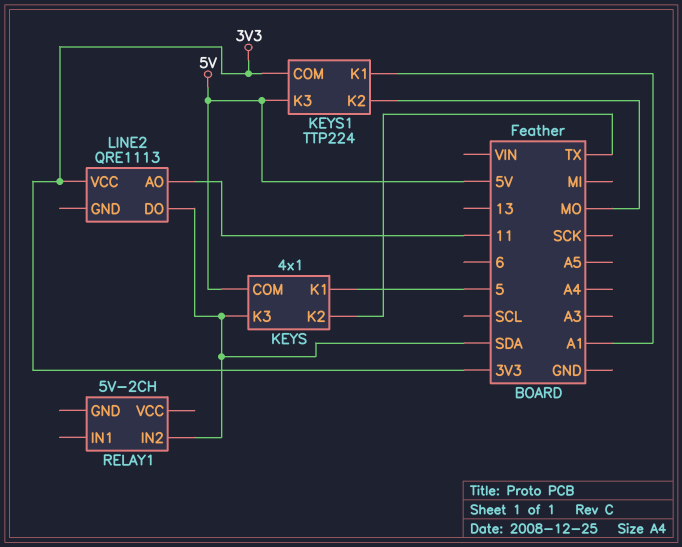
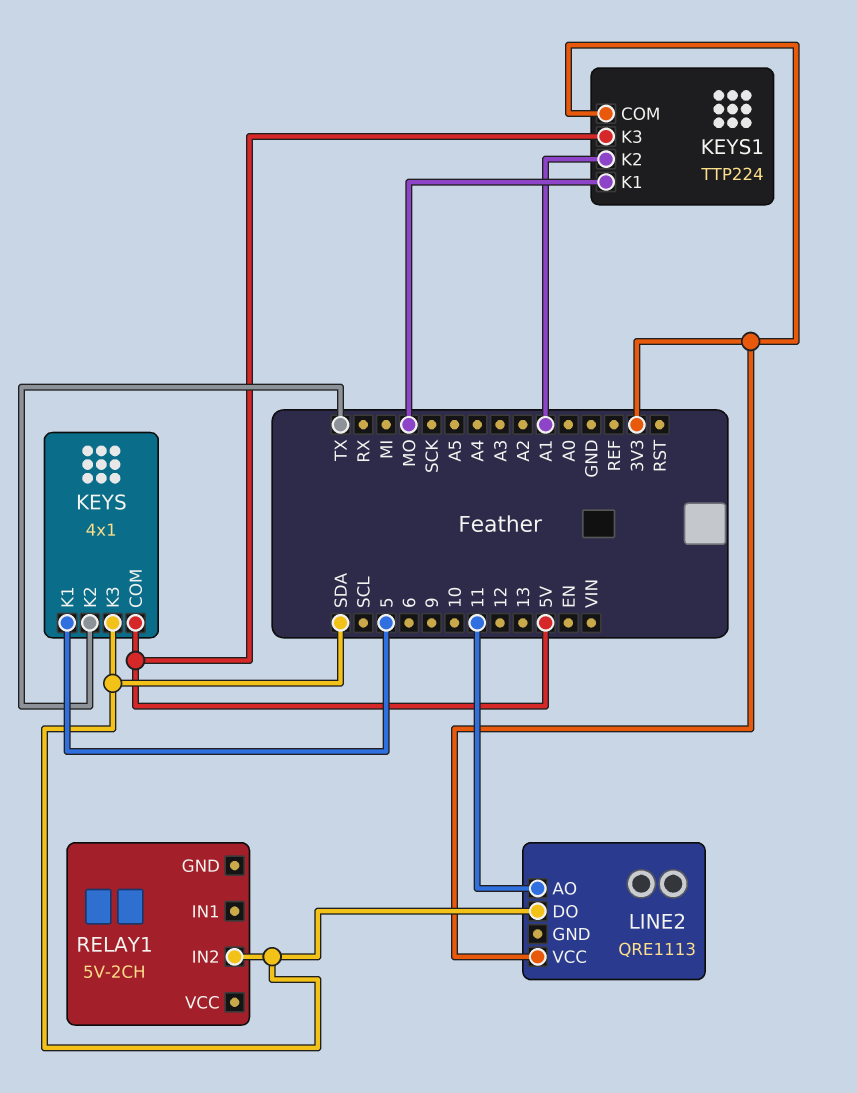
KEYS1 pin K1: A1 -> MO
KEYS1 pin K2: MO -> A1

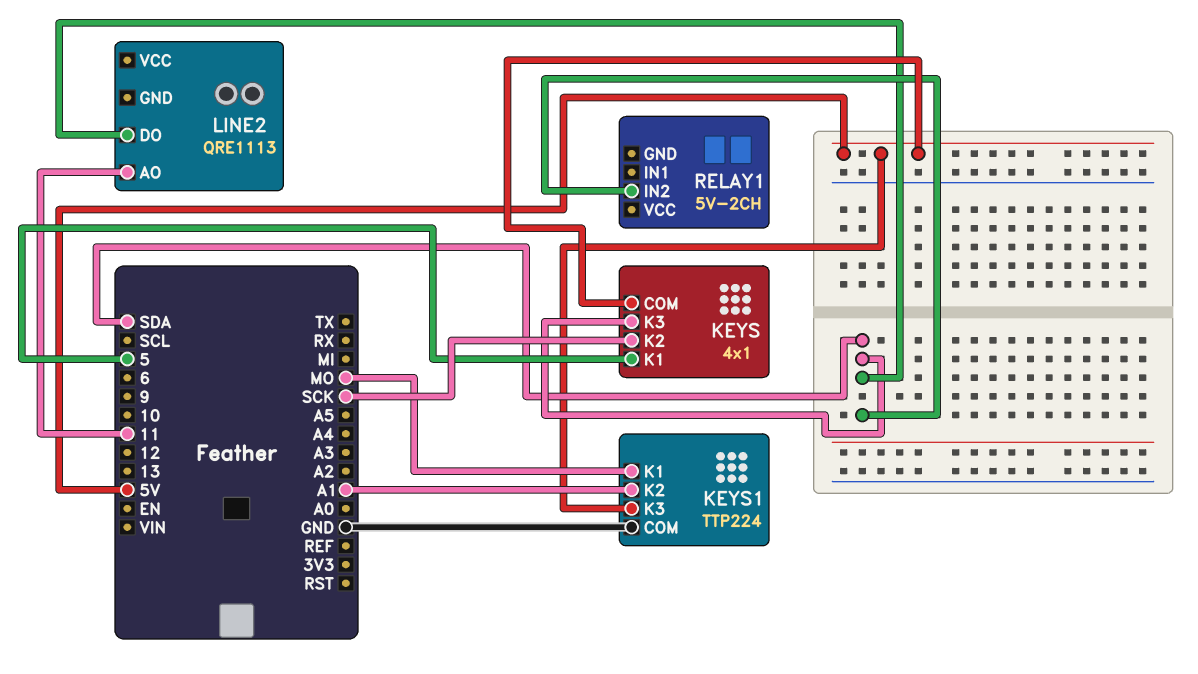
KEYS pin K2: TX -> SCK
KEYS1 pin COM: 3V3 -> GND
LINE2 pin VCC: 3V3 -> none

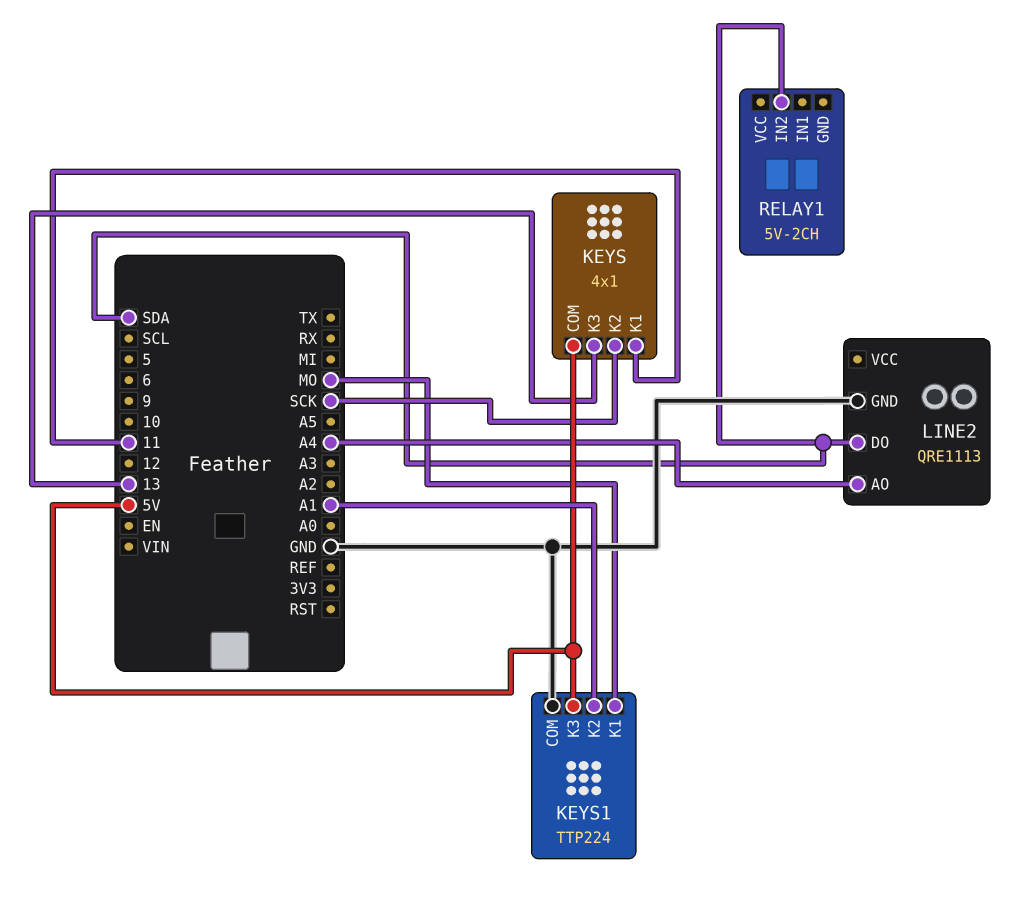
KEYS pin K1: 5 -> 11
KEYS pin K3: SDA -> 13
LINE2 pin AO: 11 -> A4
LINE2 pin GND: none -> GND

